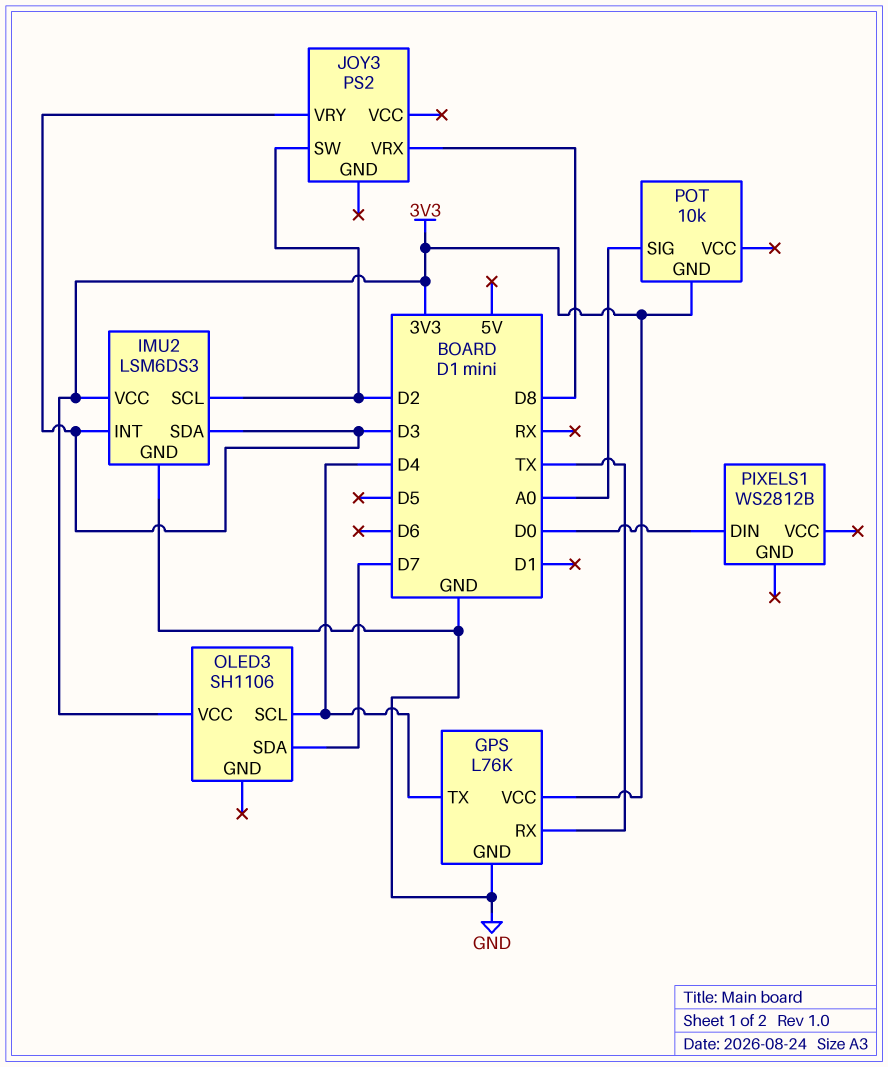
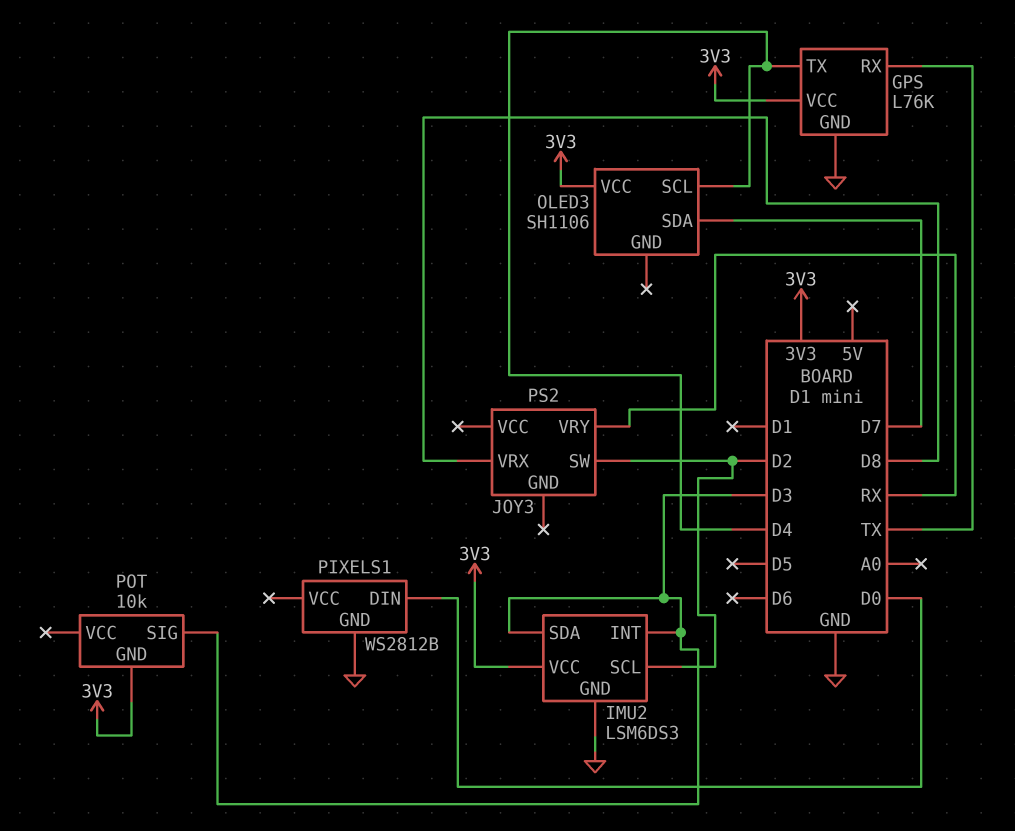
JOY3 pin VRY: D3 -> RX
PIXELS1 pin GND: none -> GND
POT pin SIG: A0 -> D3

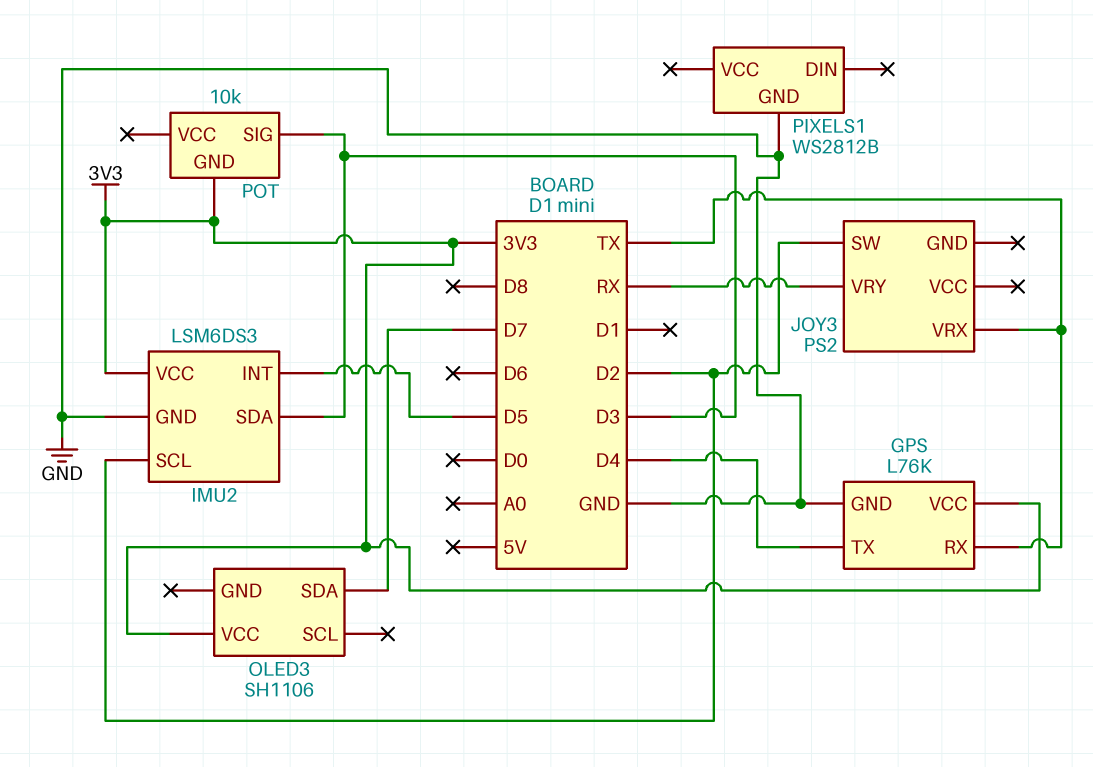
IMU2 pin INT: D3 -> D5
JOY3 pin VRX: D8 -> TX
OLED3 pin SCL: D4 -> none
PIXELS1 pin DIN: D0 -> none

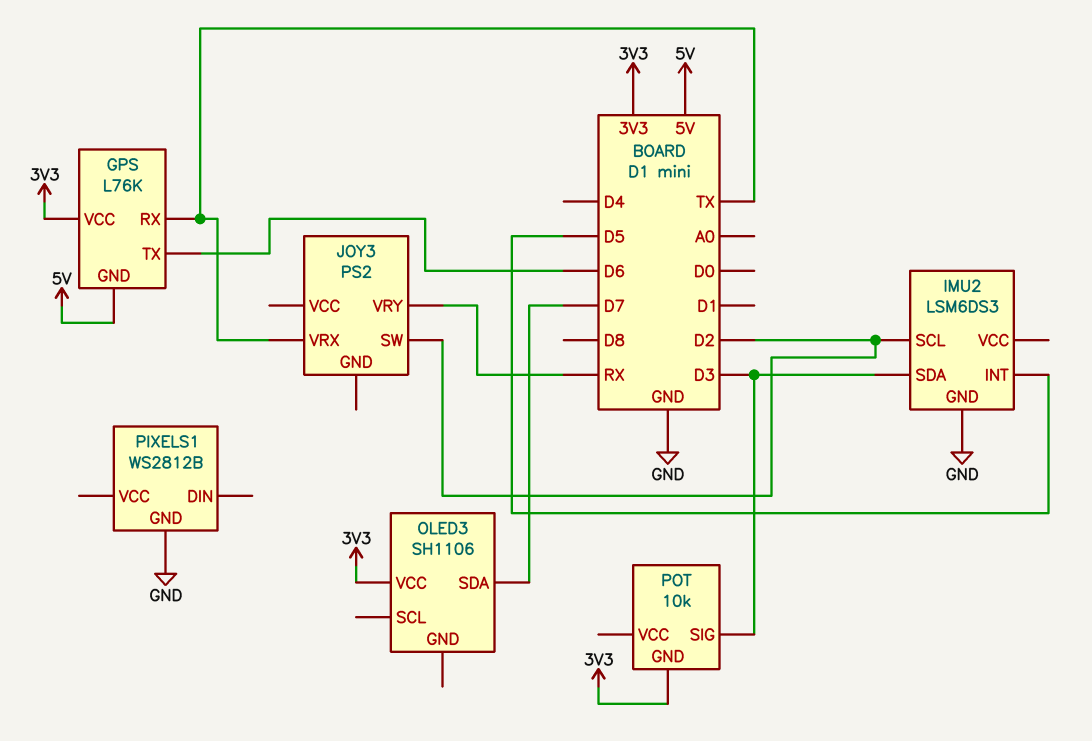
GPS pin GND: GND -> 5V
GPS pin TX: D4 -> D6
IMU2 pin VCC: 3V3 -> none

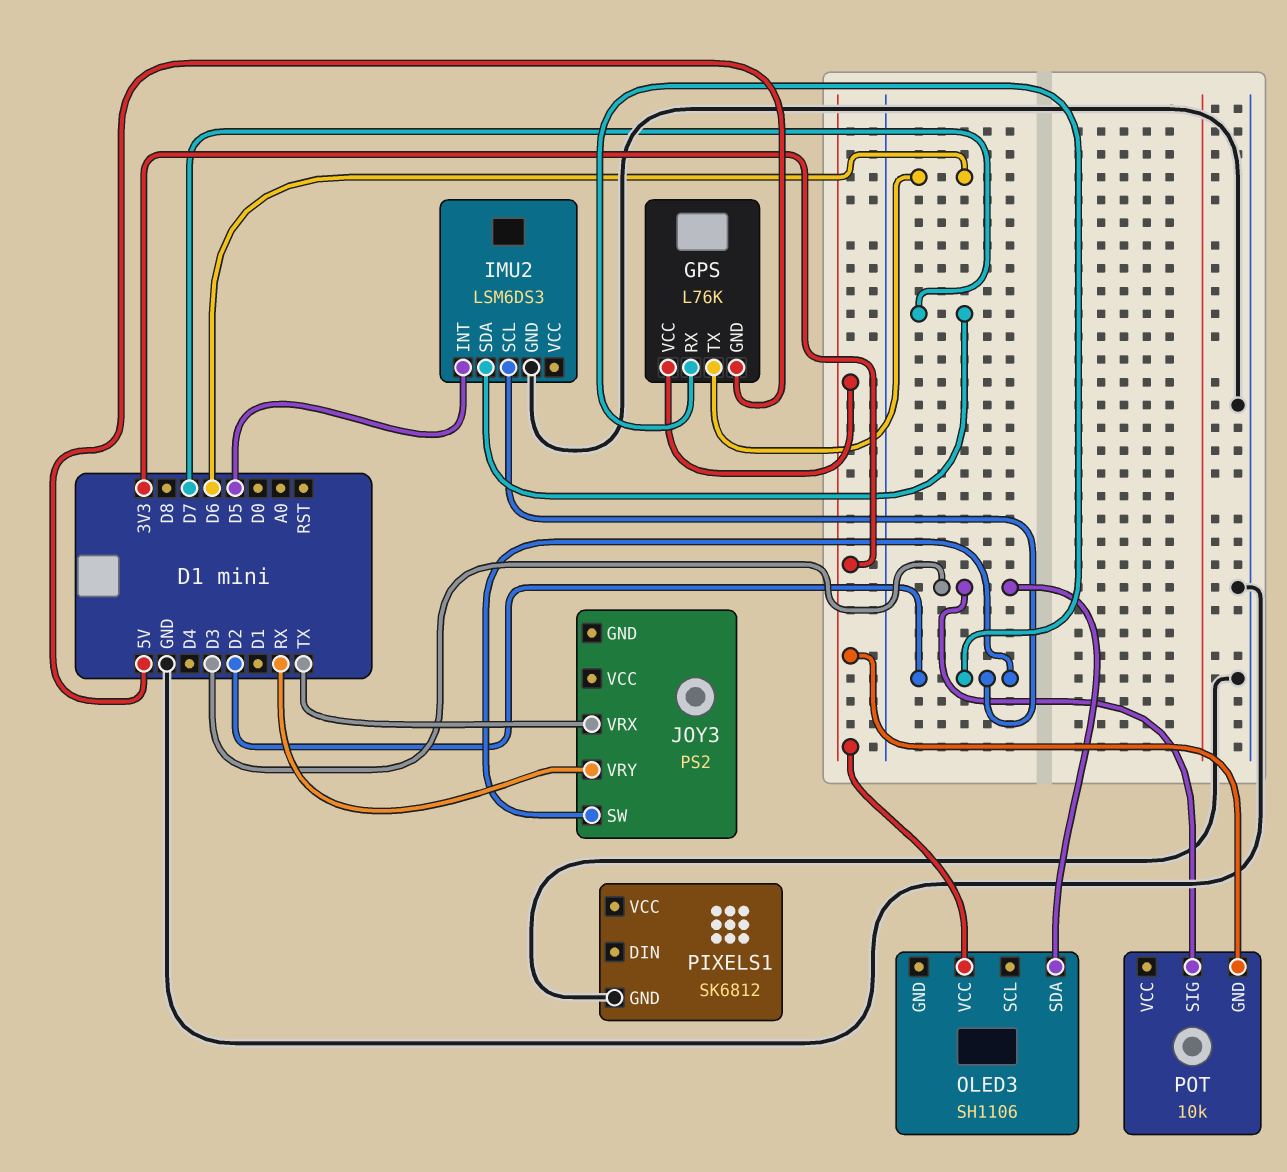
GPS pin RX: TX -> D2
IMU2 pin SDA: D3 -> D7
OLED3 pin SDA: D7 -> D3
PIXELS1: WS2812B -> SK6812

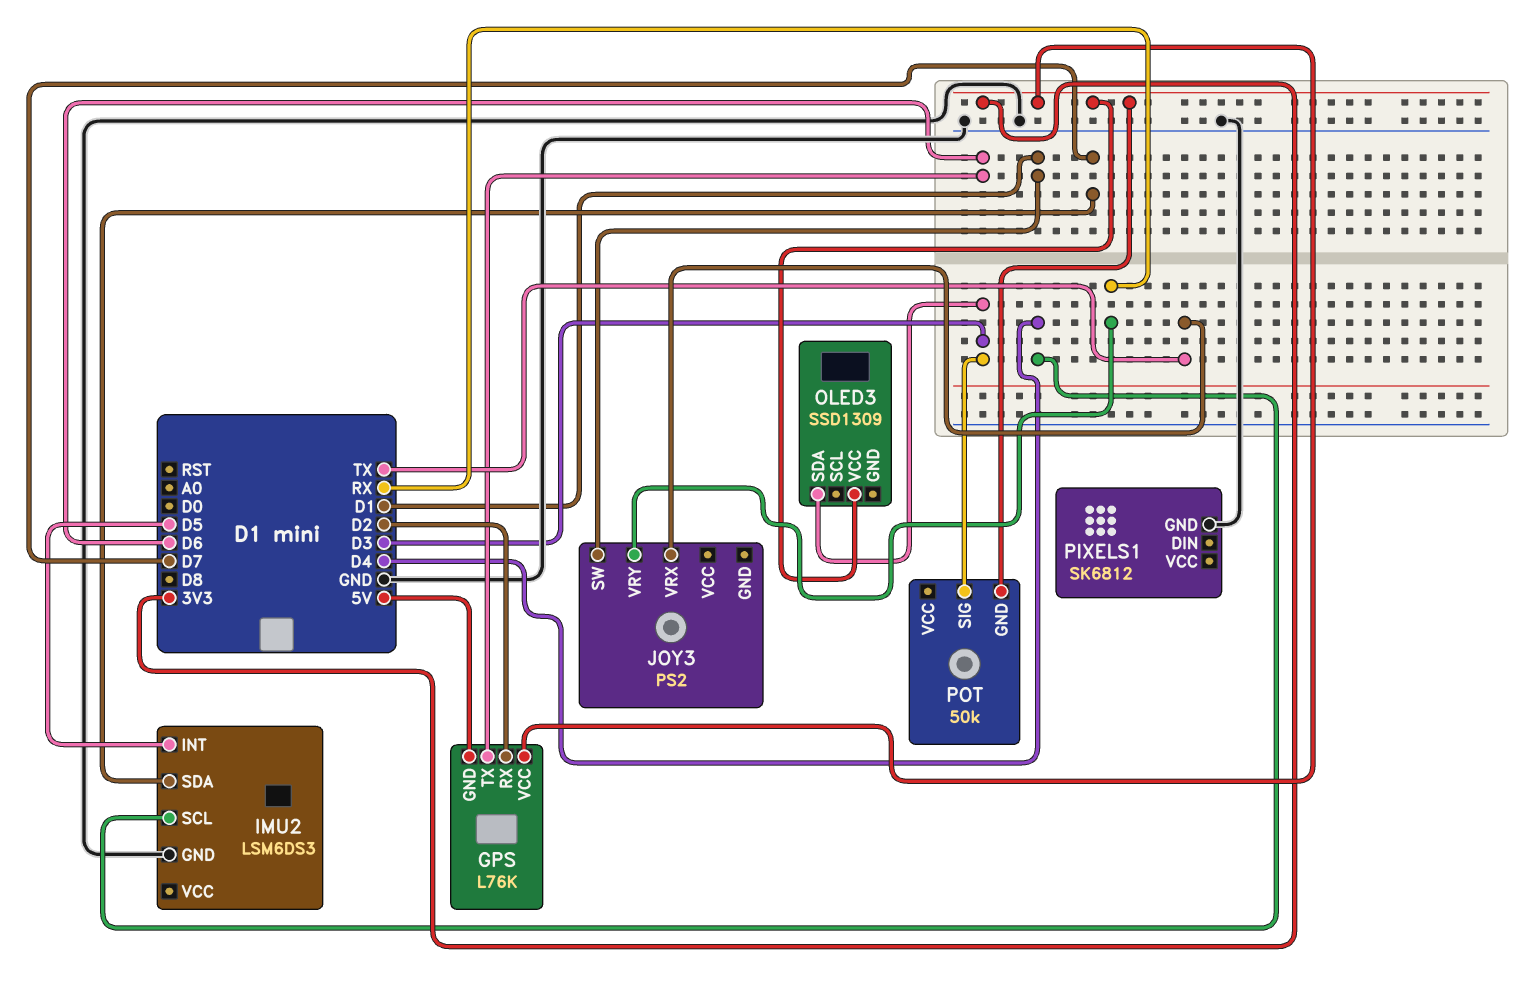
IMU2 pin SCL: D2 -> D4
JOY3 pin SW: D2 -> D1
OLED3: SH1106 -> SSD1309
POT: 10k -> 50k

